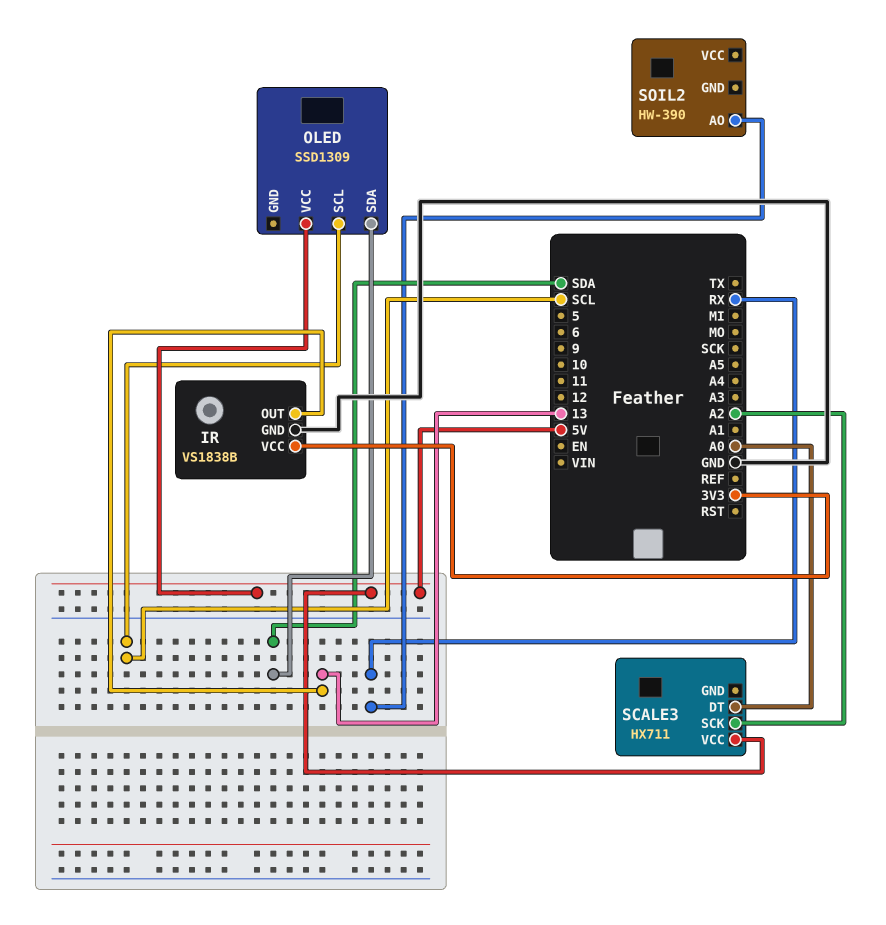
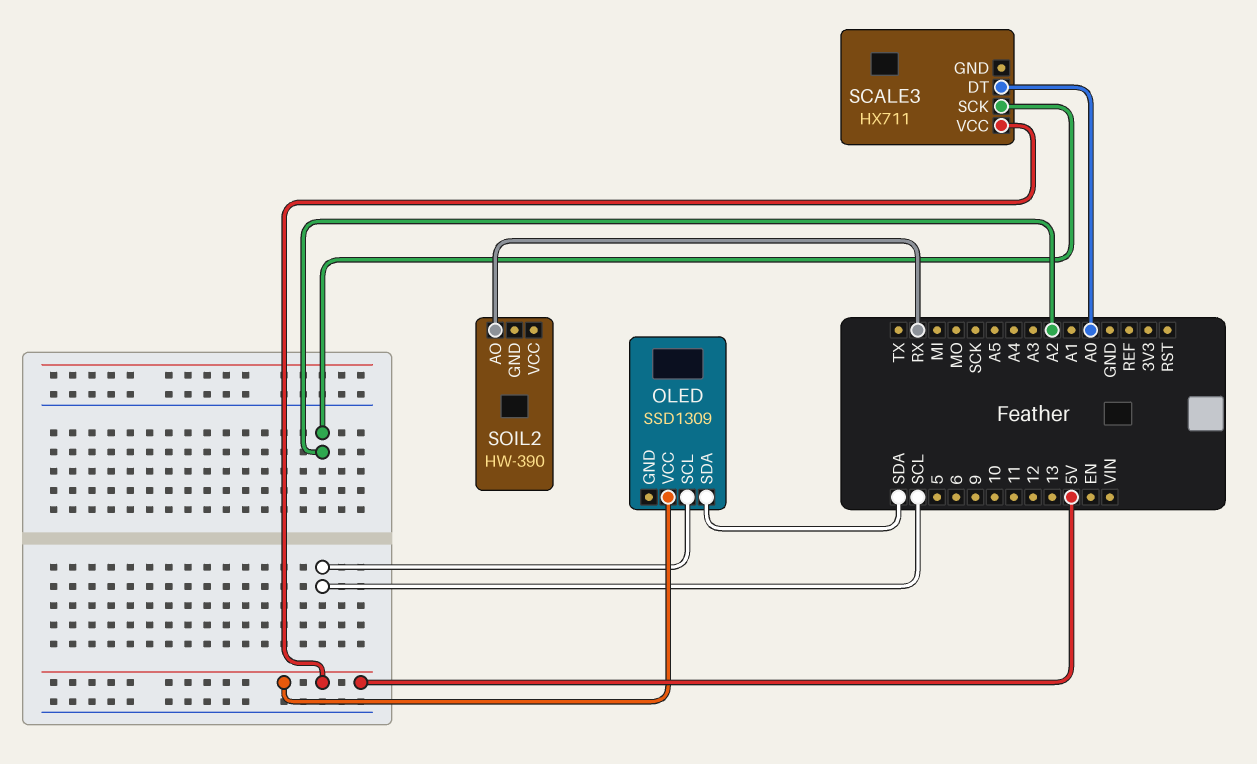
IR: VS1838B -> none
IR pin GND: GND -> none
IR pin OUT: 13 -> none
IR pin VCC: 3V3 -> none

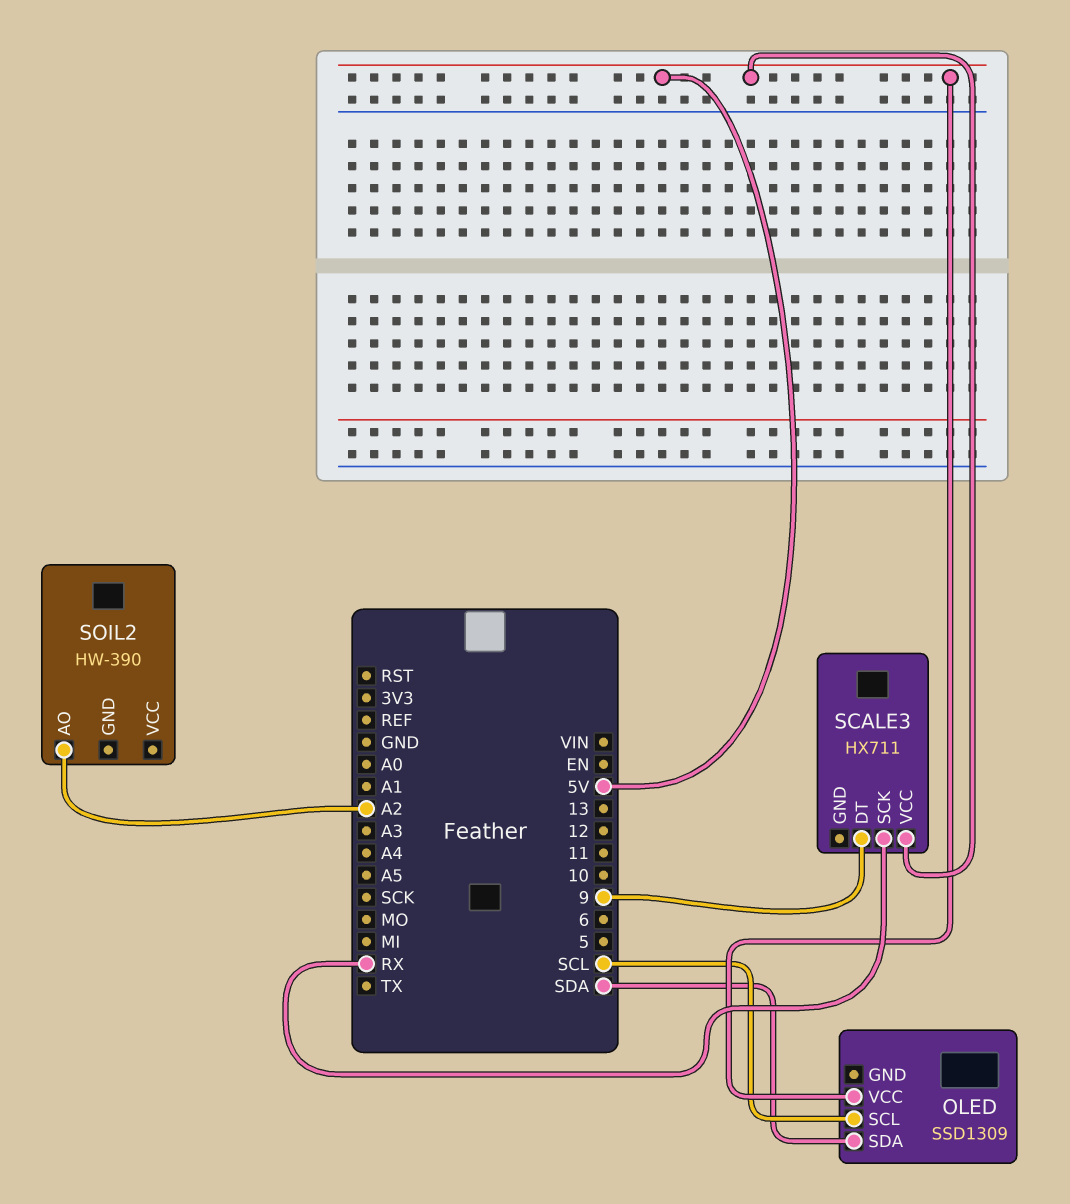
SCALE3 pin DT: A0 -> 9
SCALE3 pin SCK: A2 -> RX
SOIL2 pin AO: RX -> A2

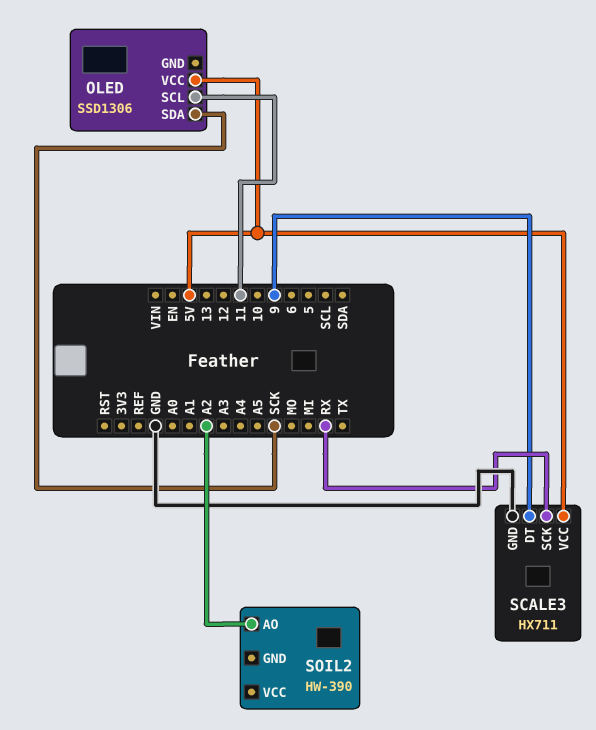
OLED: SSD1309 -> SSD1306
OLED pin SCL: SCL -> 11
OLED pin SDA: SDA -> SCK
SCALE3 pin GND: none -> GND

